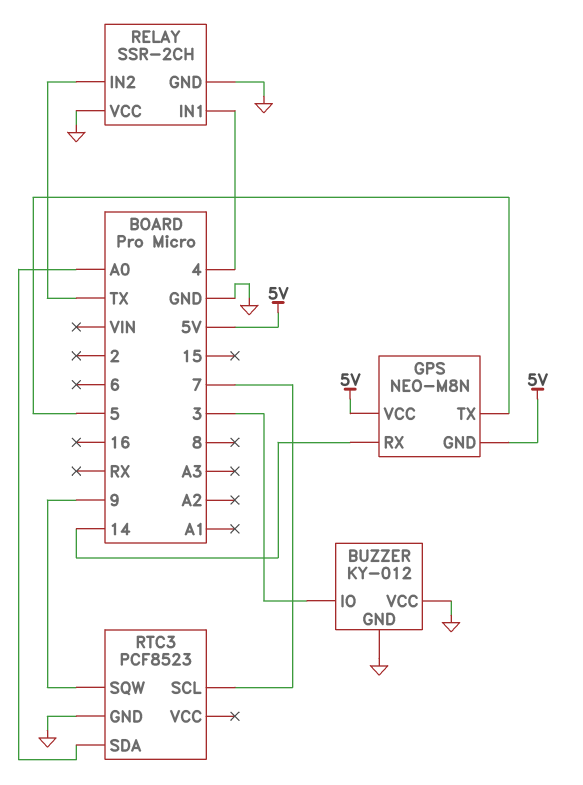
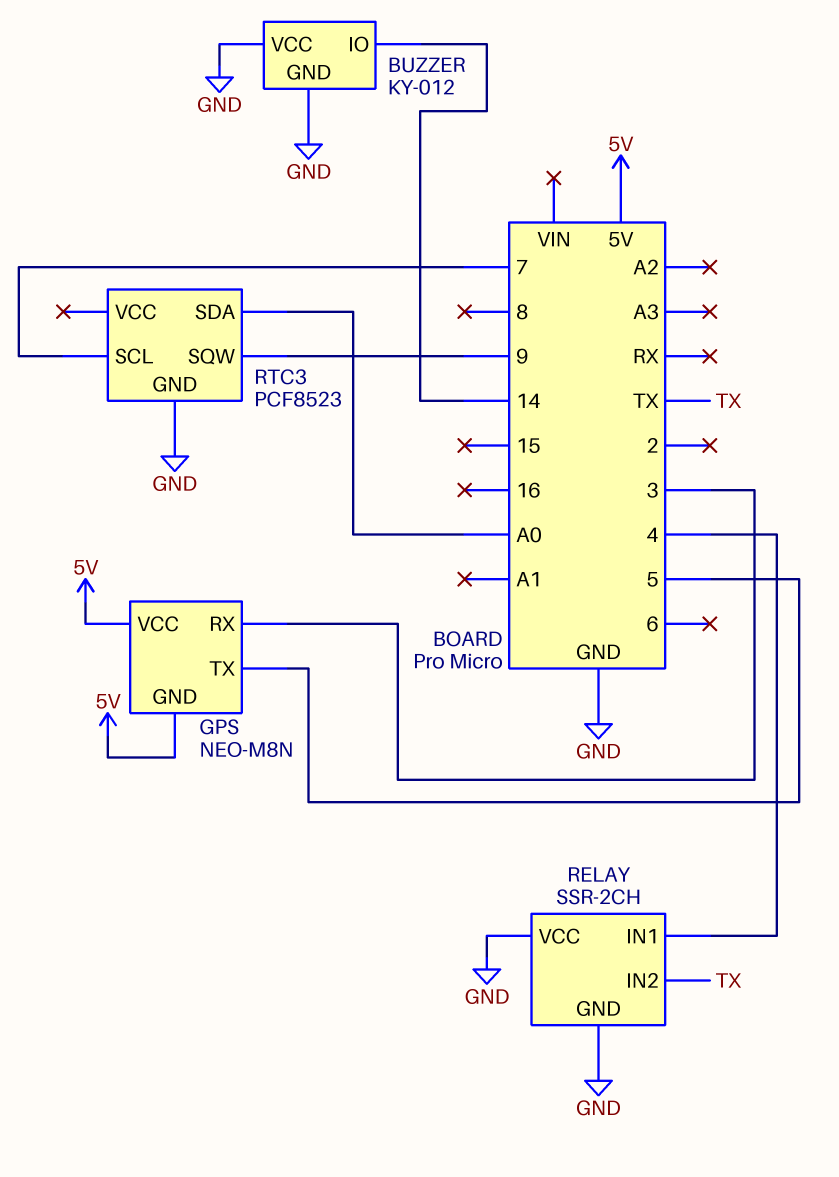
BUZZER pin IO: 3 -> 14
GPS pin RX: 14 -> 3

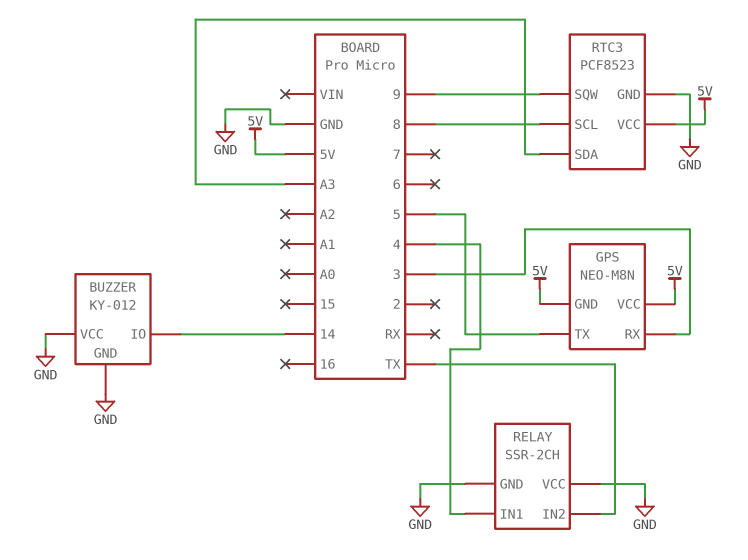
RTC3 pin SCL: 7 -> 8
RTC3 pin SDA: A0 -> A3
RTC3 pin VCC: none -> 5V

